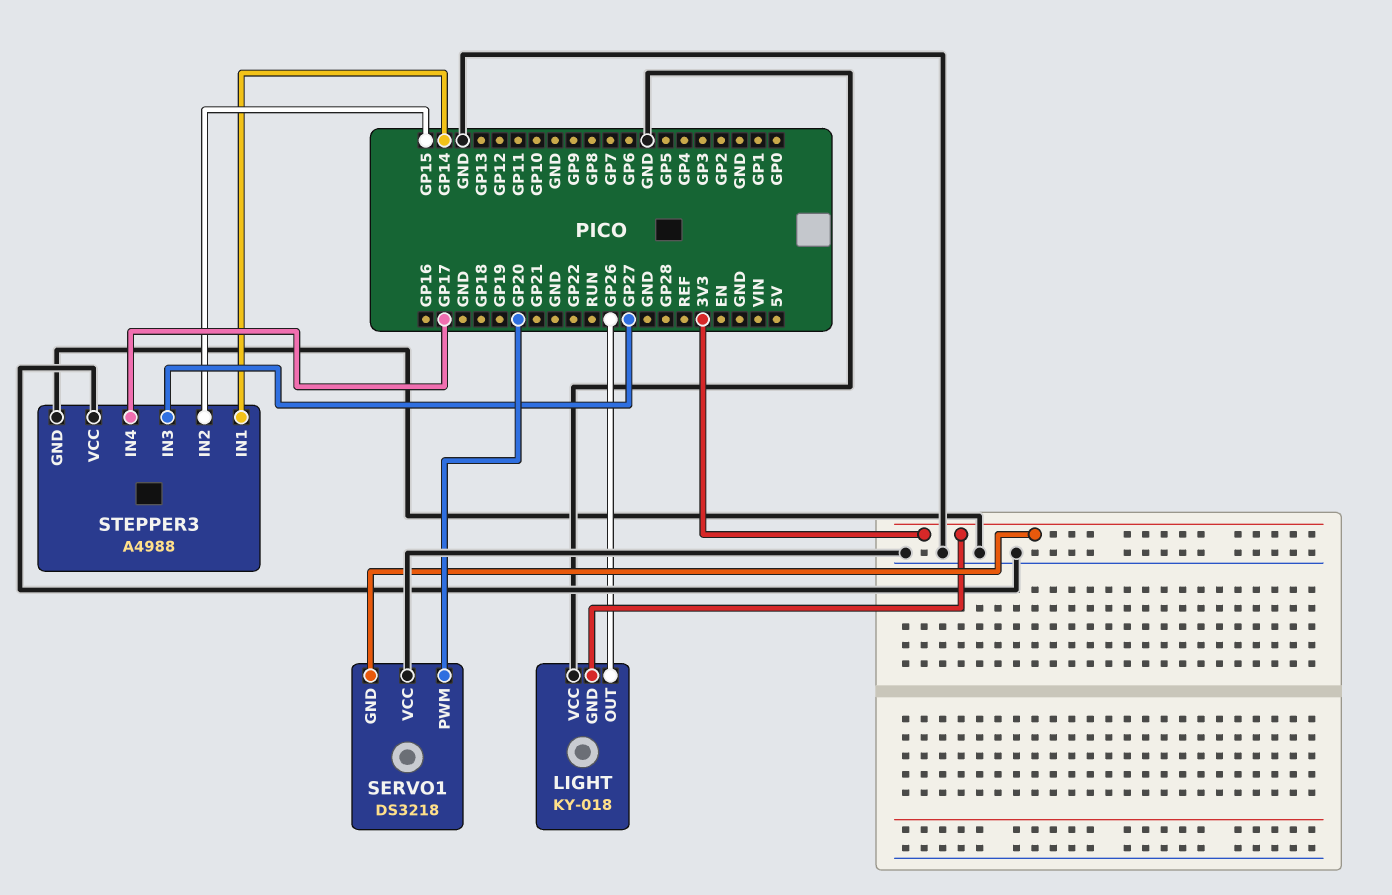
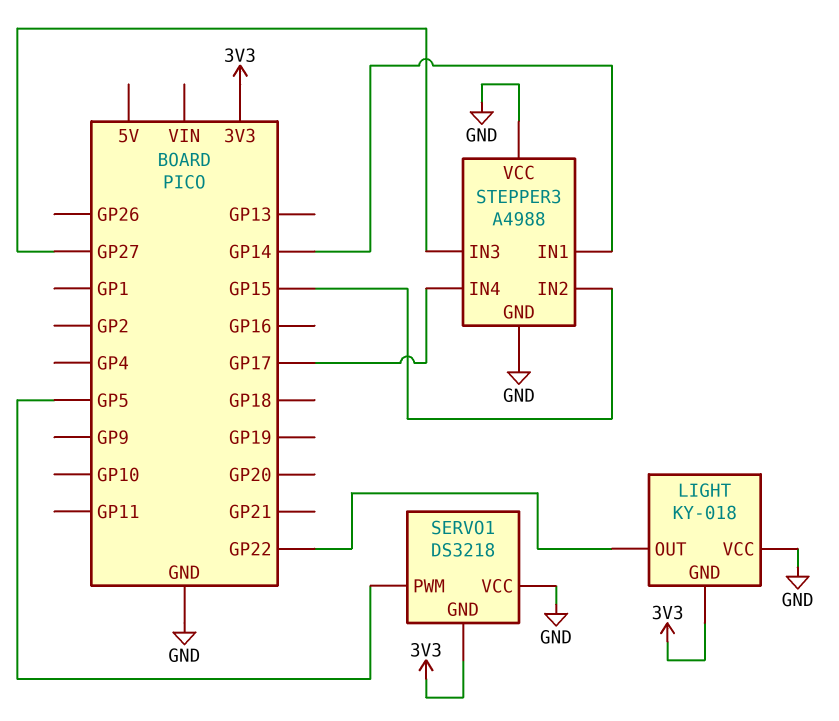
LIGHT pin OUT: GP26 -> GP22
SERVO1 pin PWM: GP20 -> GP5

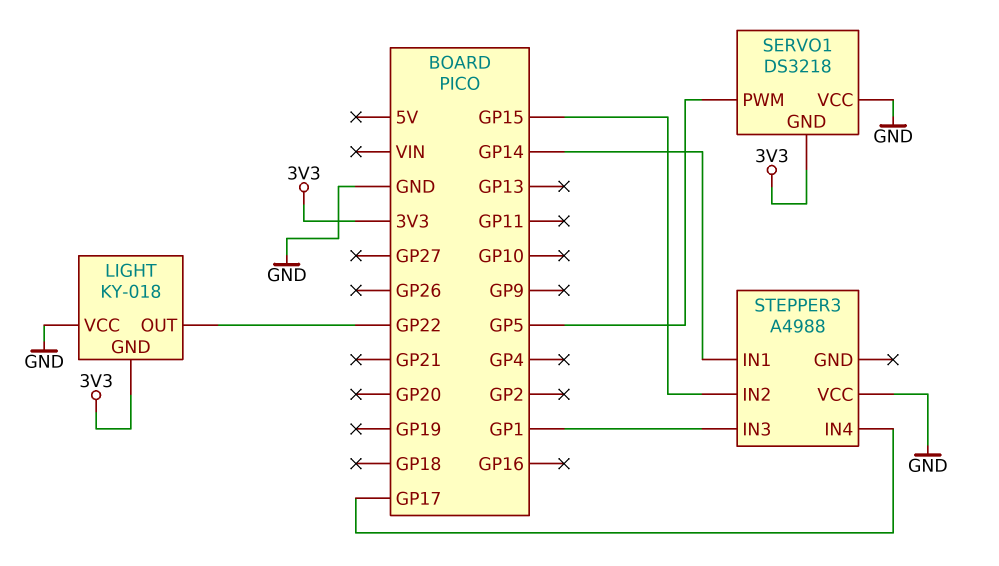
STEPPER3 pin GND: GND -> none
STEPPER3 pin IN3: GP27 -> GP1

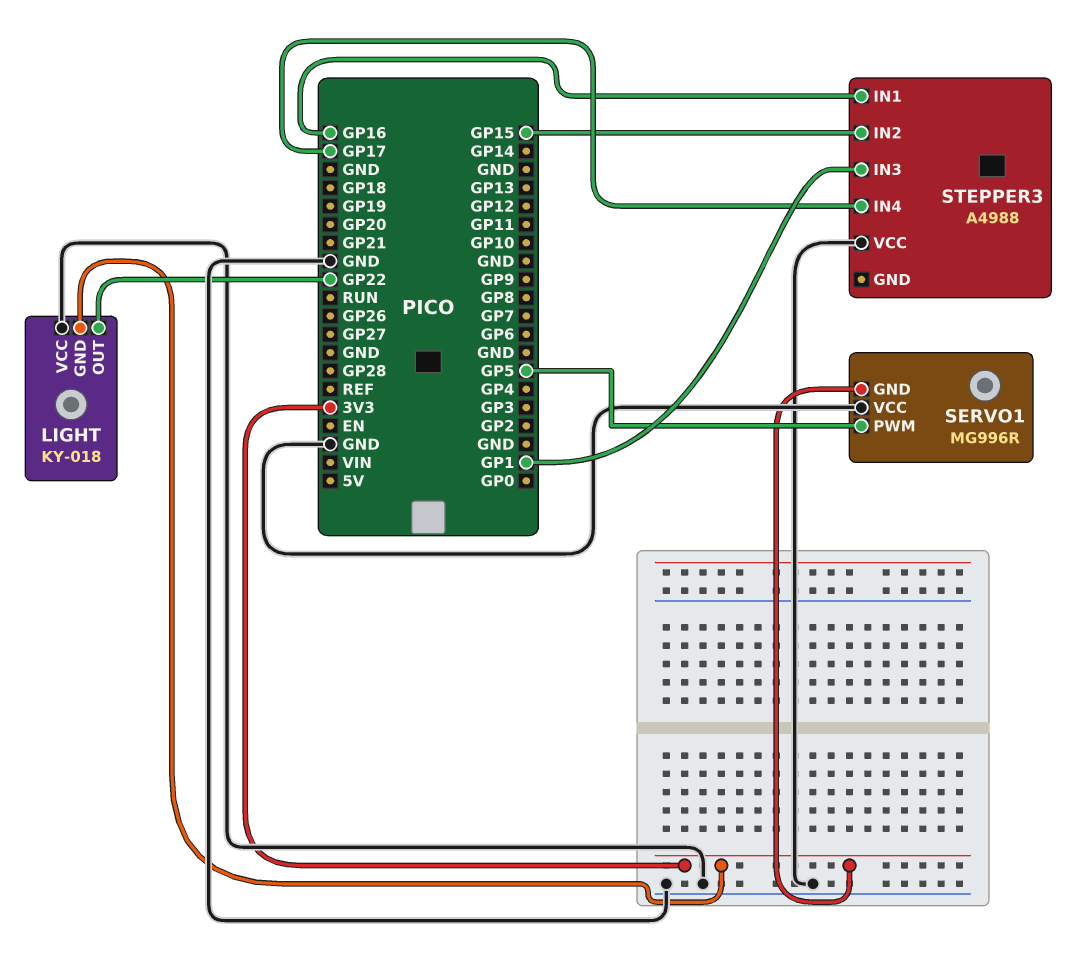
SERVO1: DS3218 -> MG996R
STEPPER3 pin IN1: GP14 -> GP16

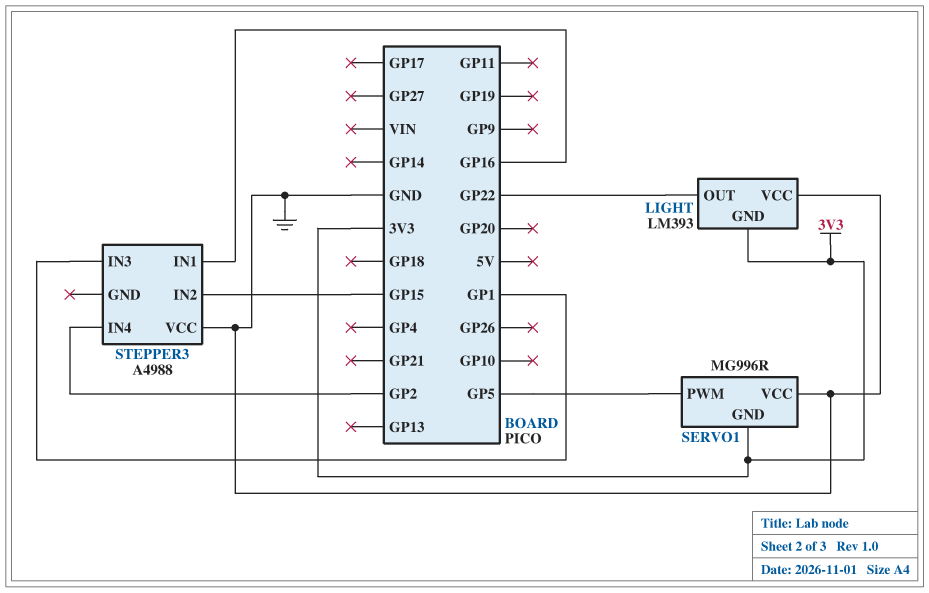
LIGHT: KY-018 -> LM393
STEPPER3 pin IN4: GP17 -> GP2

